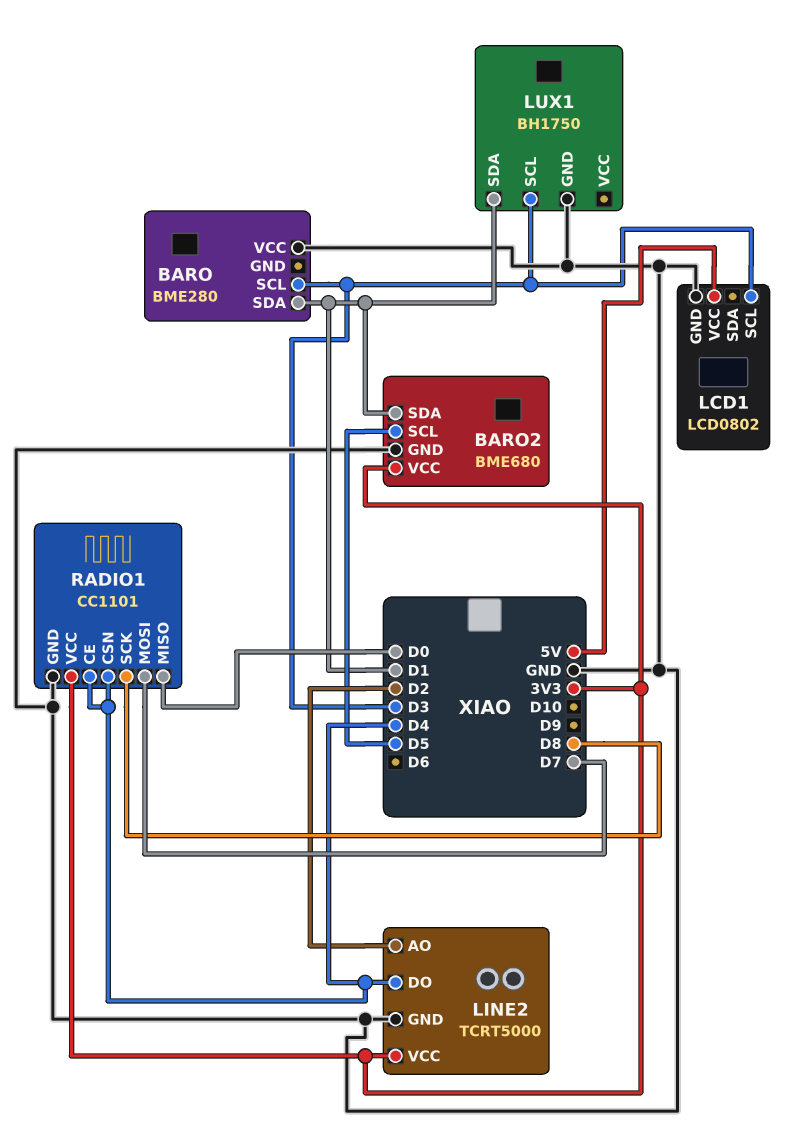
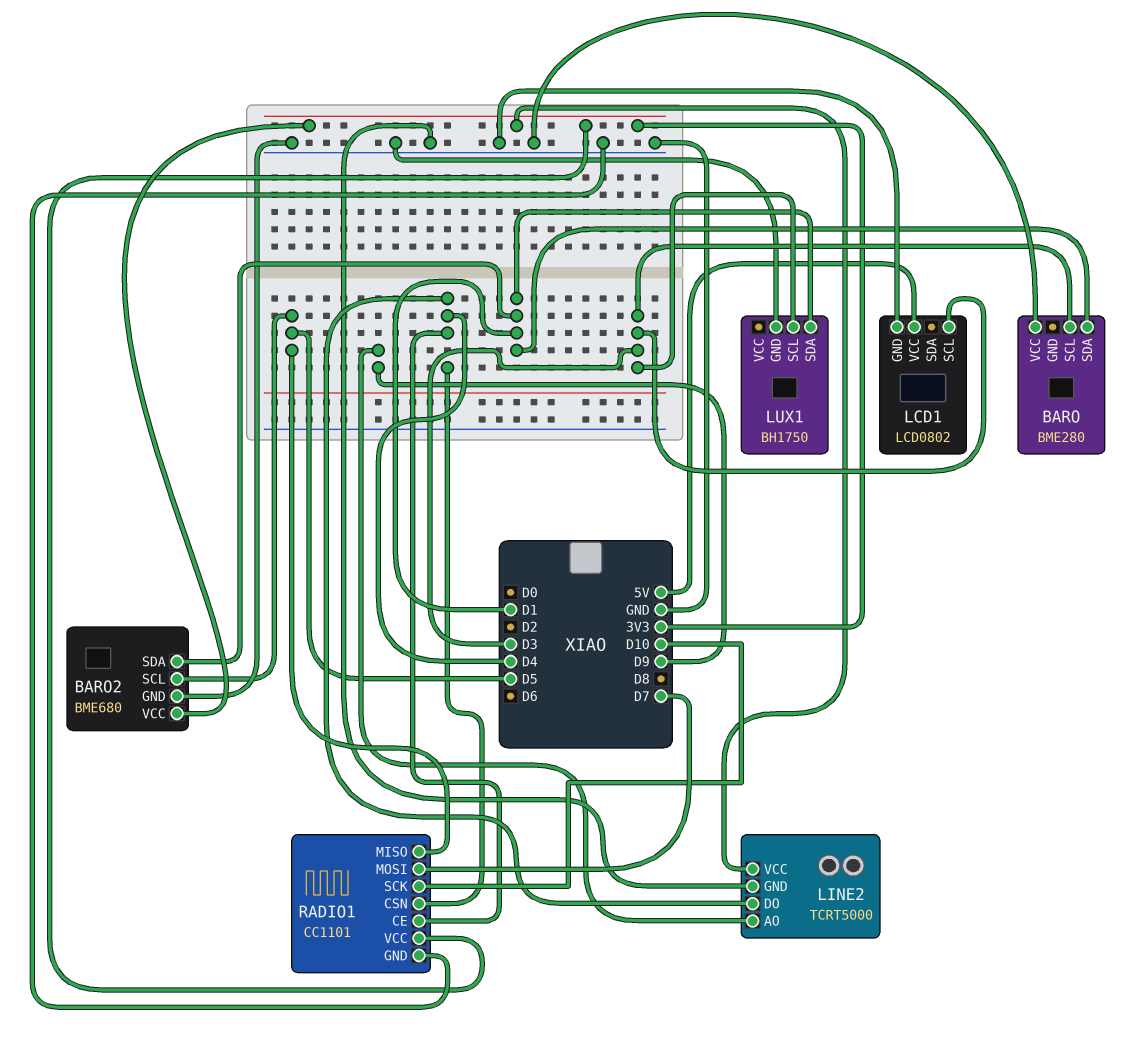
LINE2 pin AO: D2 -> D9
RADIO1 pin MISO: D0 -> D5
RADIO1 pin SCK: D8 -> D10

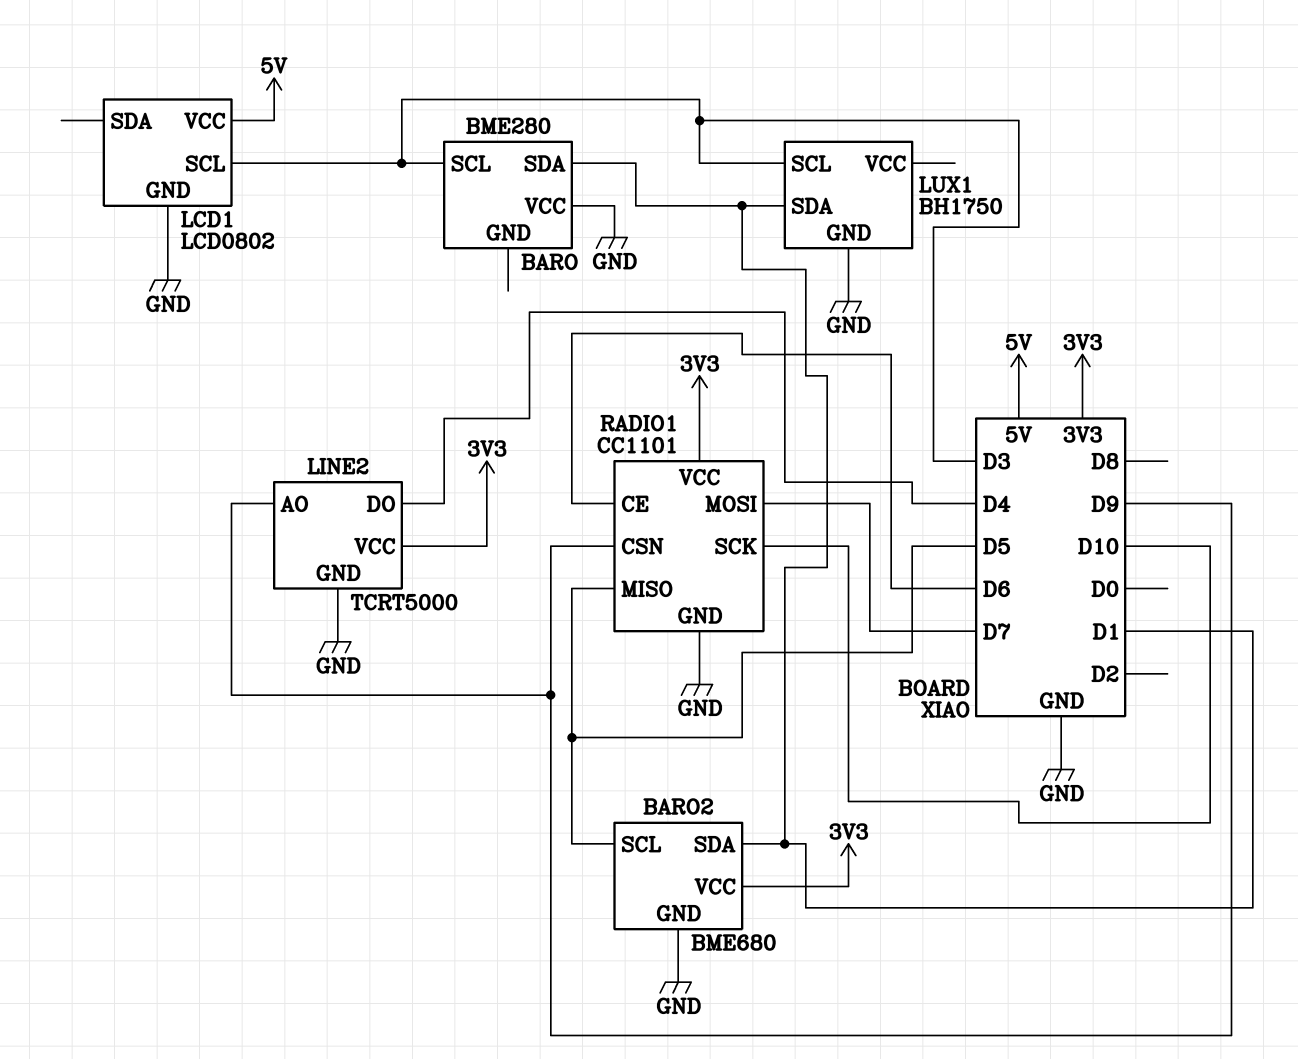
RADIO1 pin CE: D4 -> D6
RADIO1 pin CSN: D4 -> D9

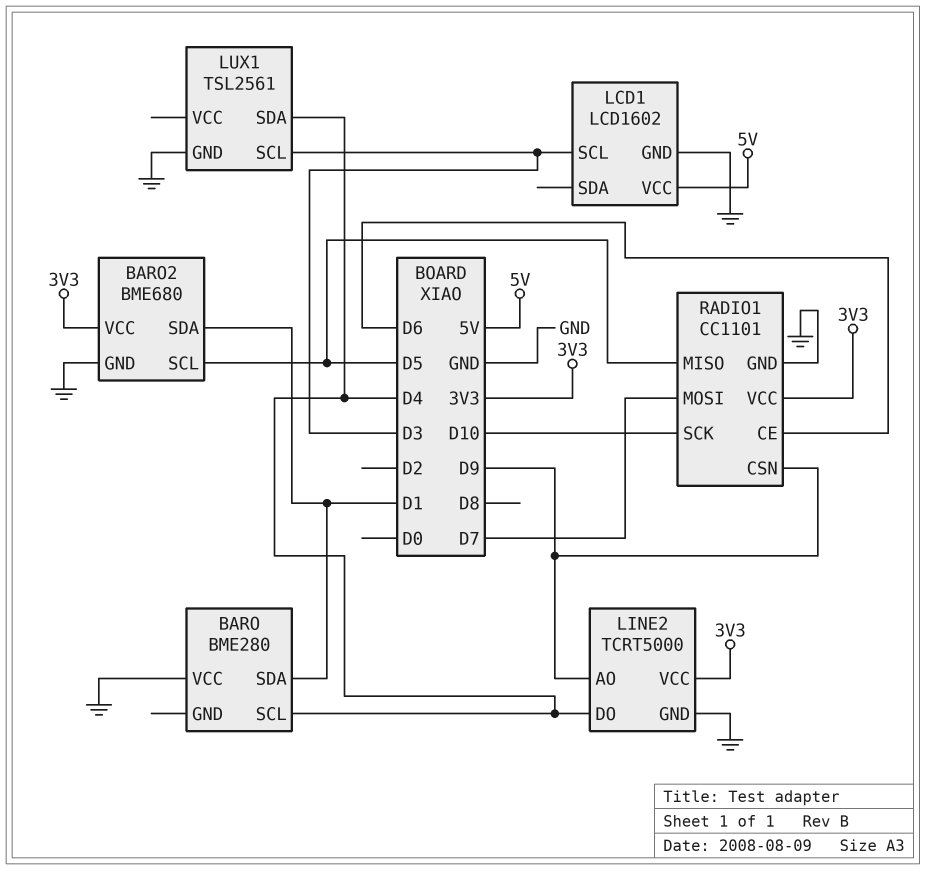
BARO pin SCL: D3 -> D4
LCD1: LCD0802 -> LCD1602
LUX1: BH1750 -> TSL2561
LUX1 pin SDA: D1 -> D4

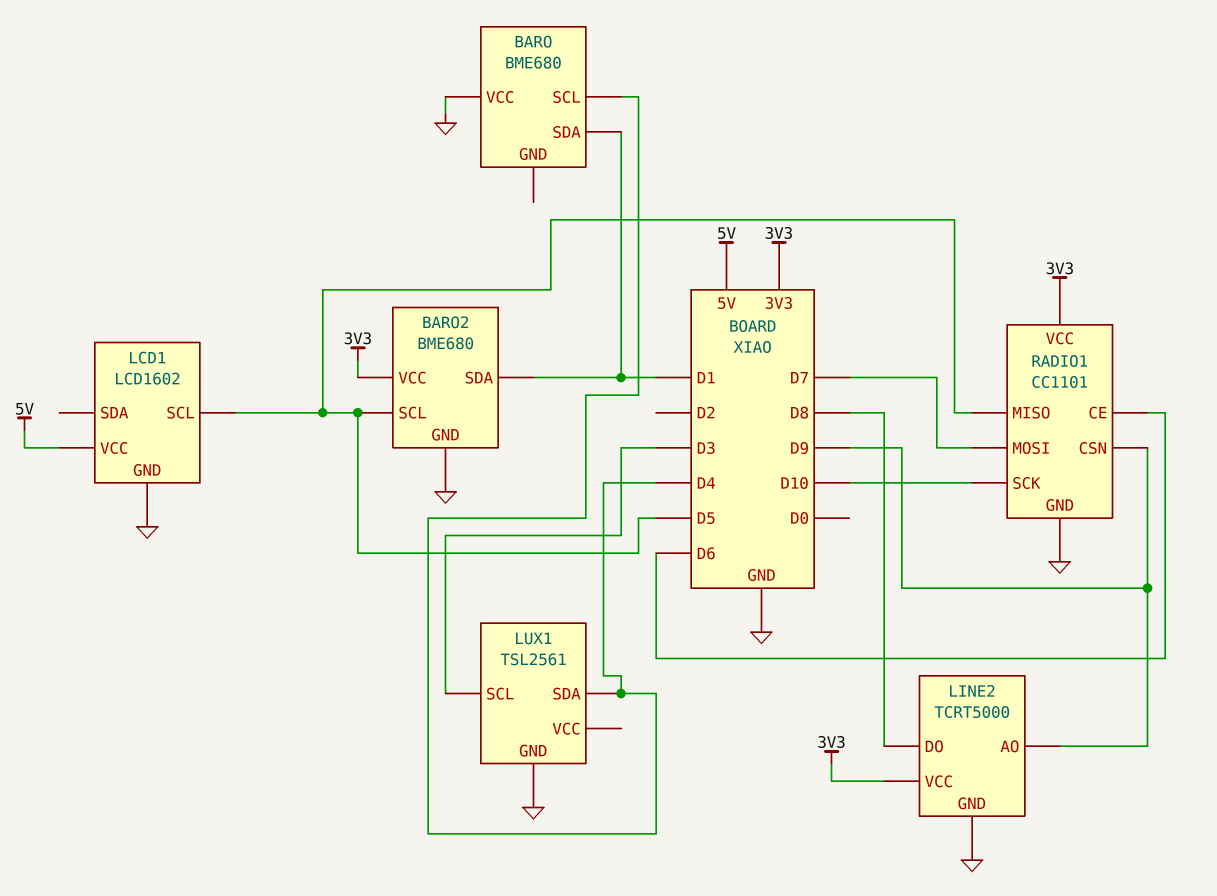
BARO: BME280 -> BME680
LCD1 pin SCL: D3 -> D5
LINE2 pin DO: D4 -> D8

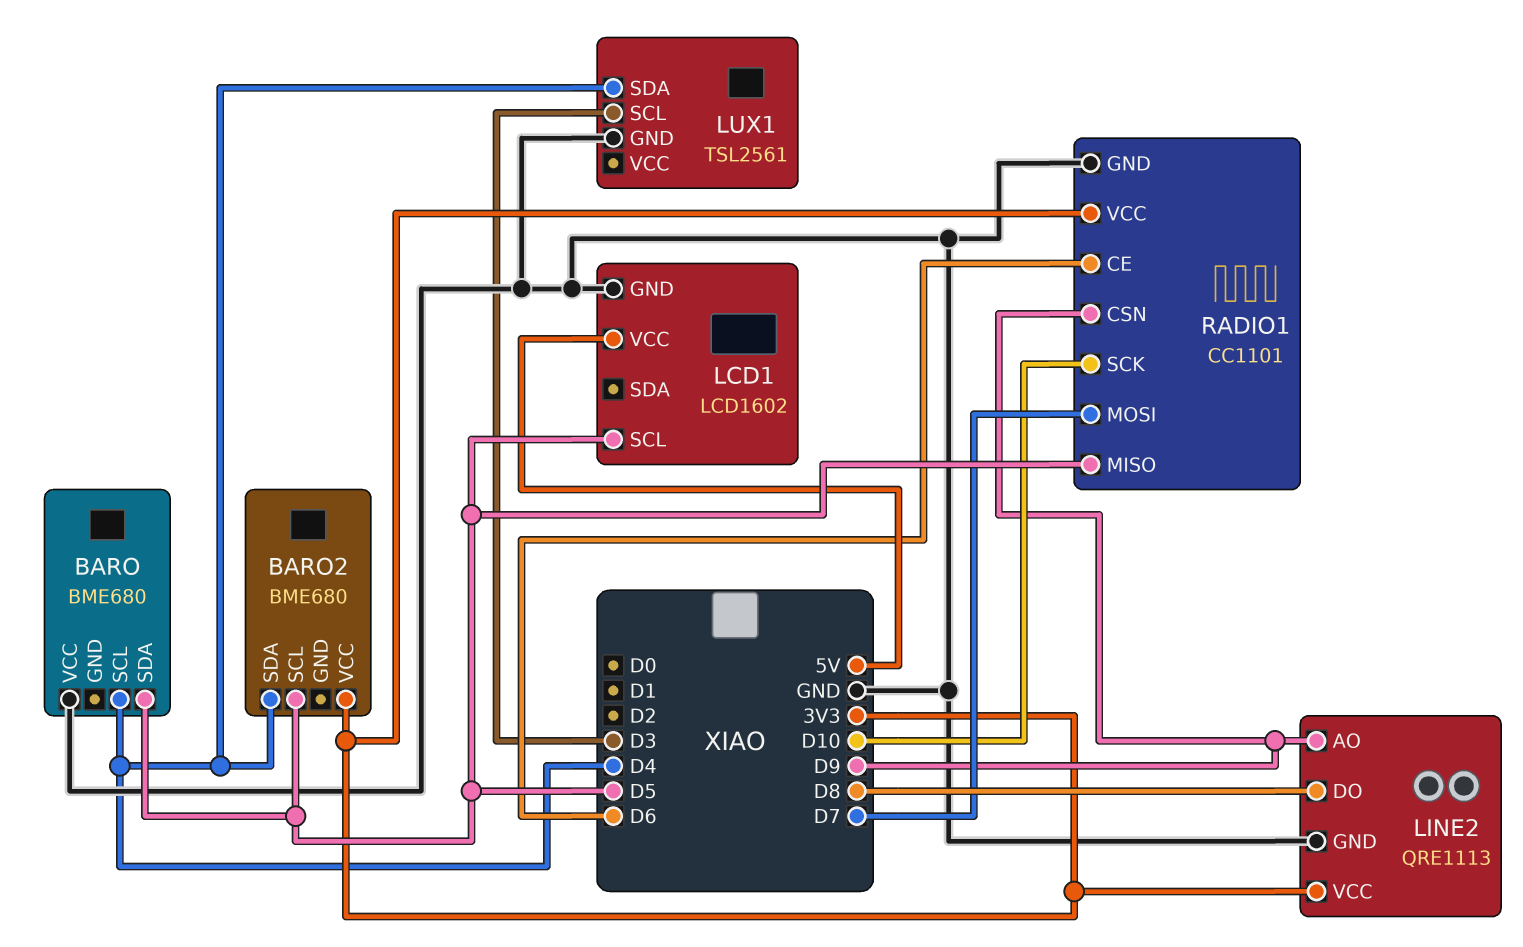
BARO pin SDA: D1 -> D5
BARO2 pin GND: GND -> none
BARO2 pin SDA: D1 -> D4
LINE2: TCRT5000 -> QRE1113

